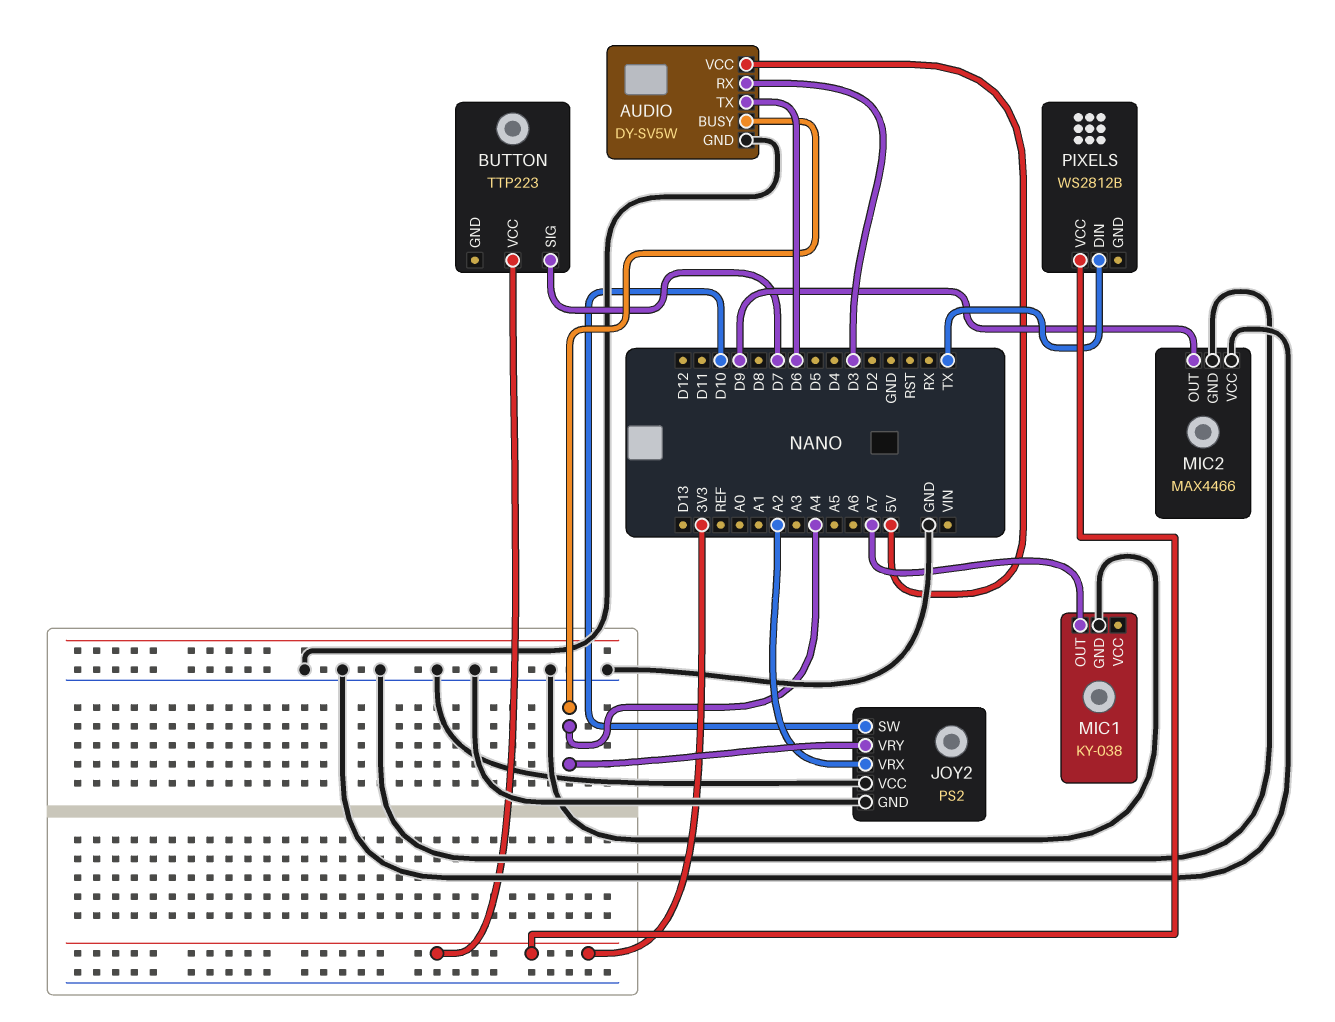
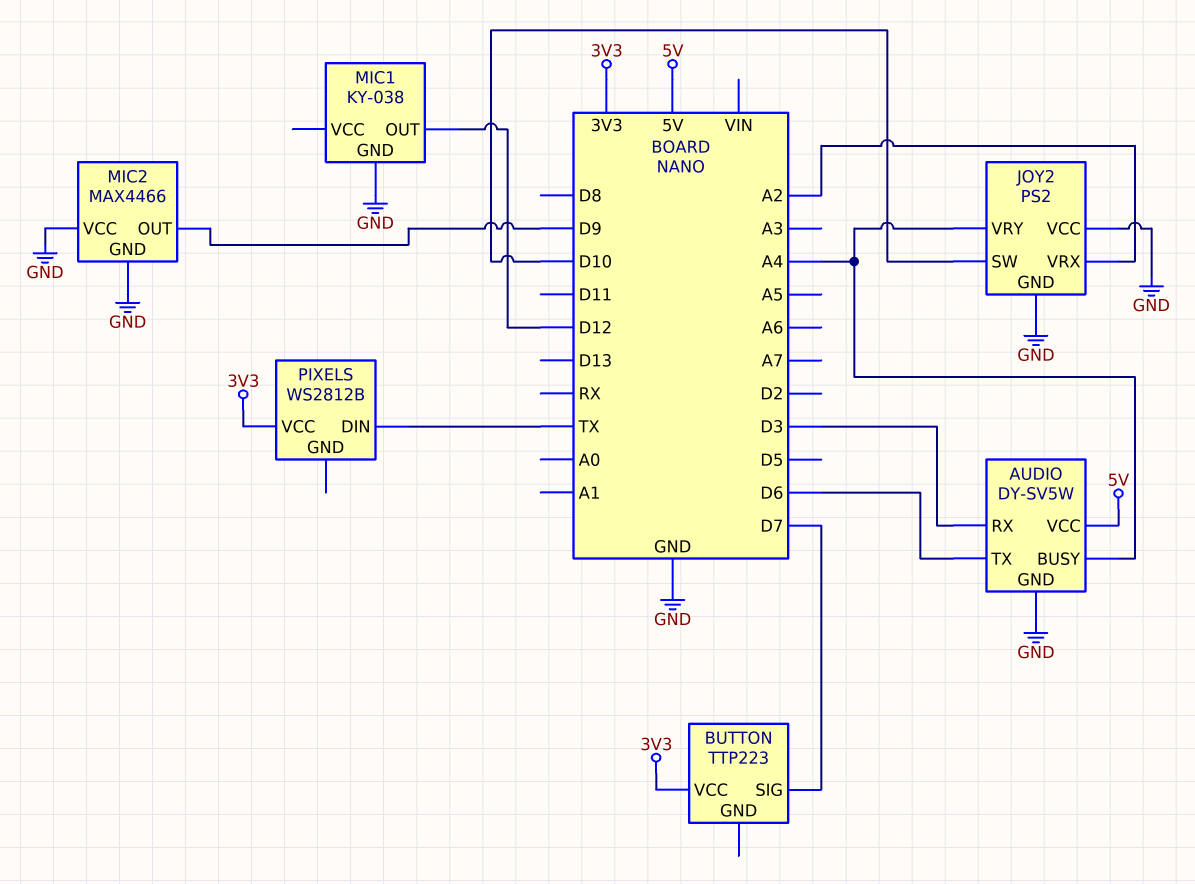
MIC1 pin OUT: A7 -> D12

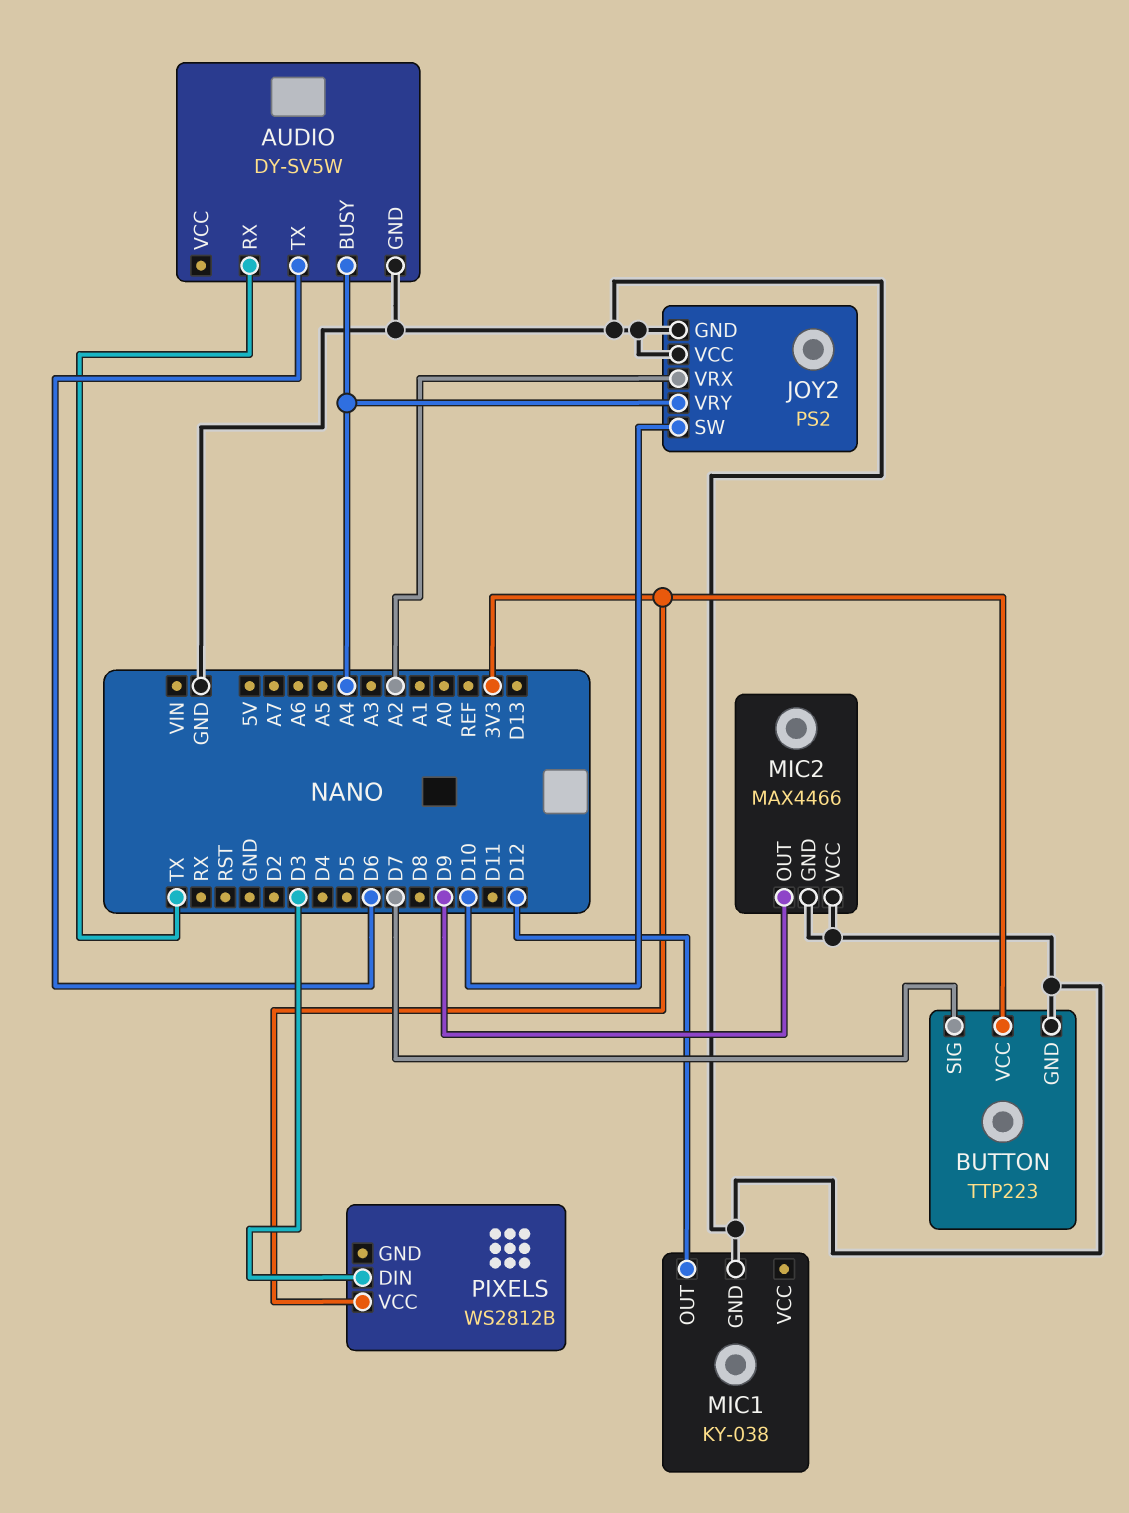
AUDIO pin RX: D3 -> TX
AUDIO pin VCC: 5V -> none
BUTTON pin GND: none -> GND
PIXELS pin DIN: TX -> D3

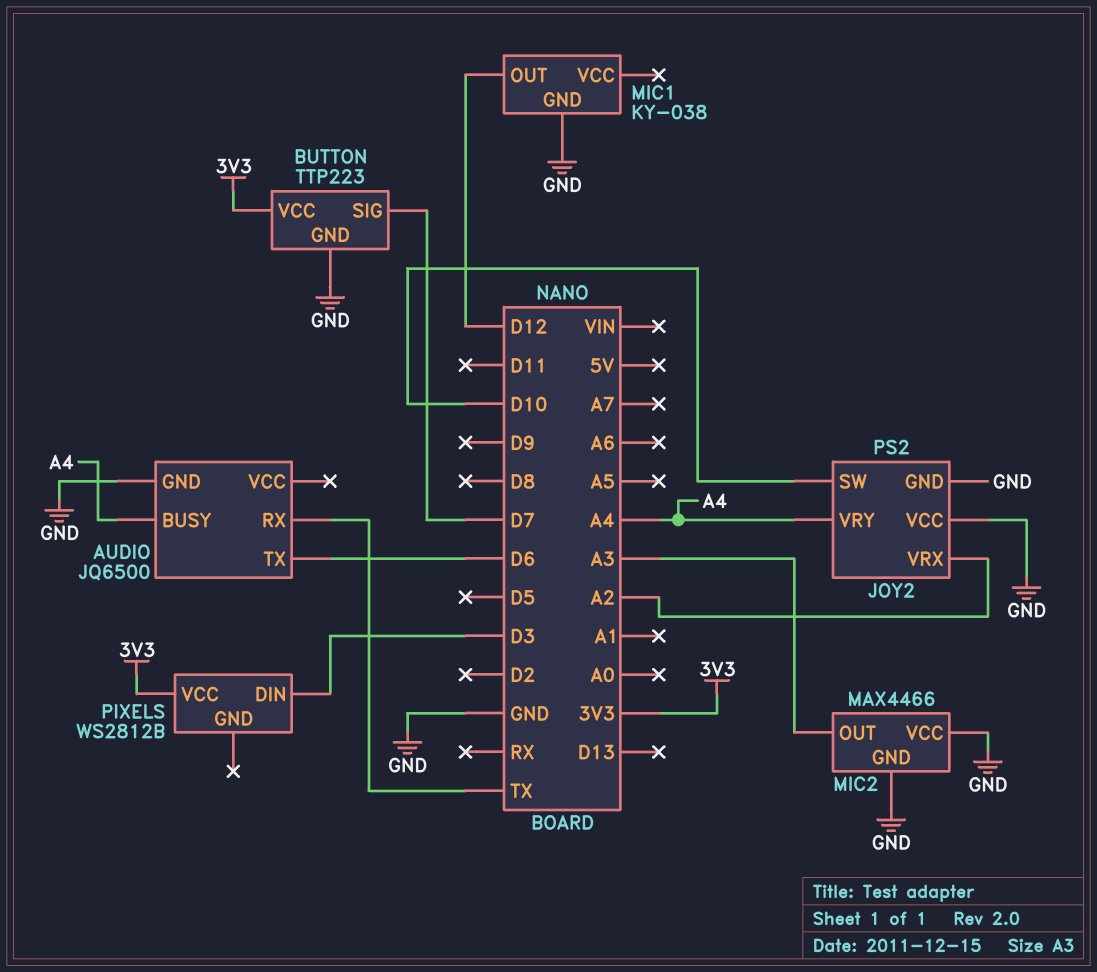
AUDIO: DY-SV5W -> JQ6500
MIC2 pin OUT: D9 -> A3

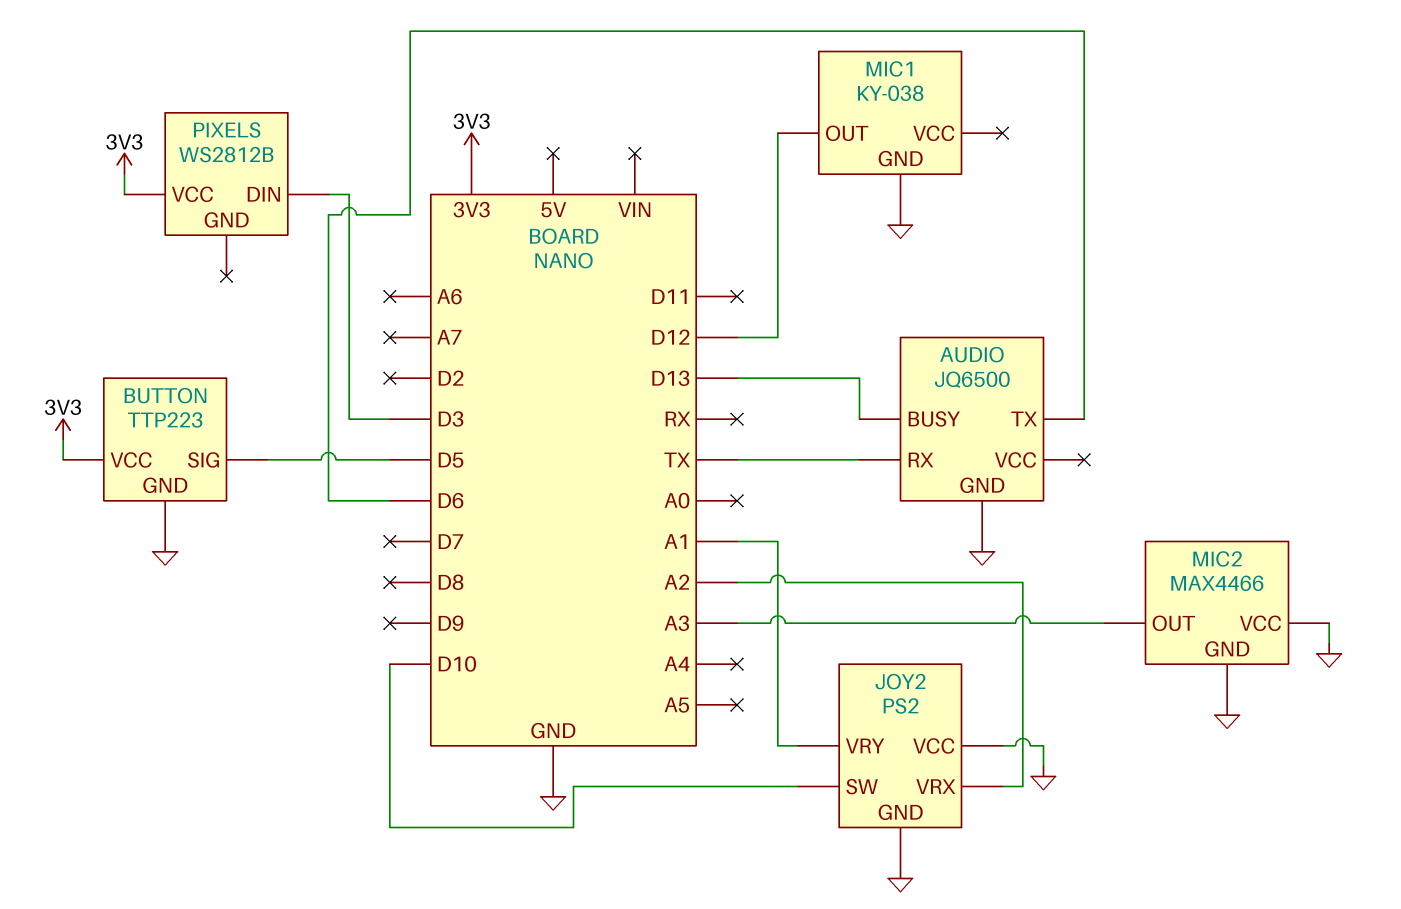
AUDIO pin BUSY: A4 -> D13
BUTTON pin SIG: D7 -> D5
JOY2 pin VRY: A4 -> A1

